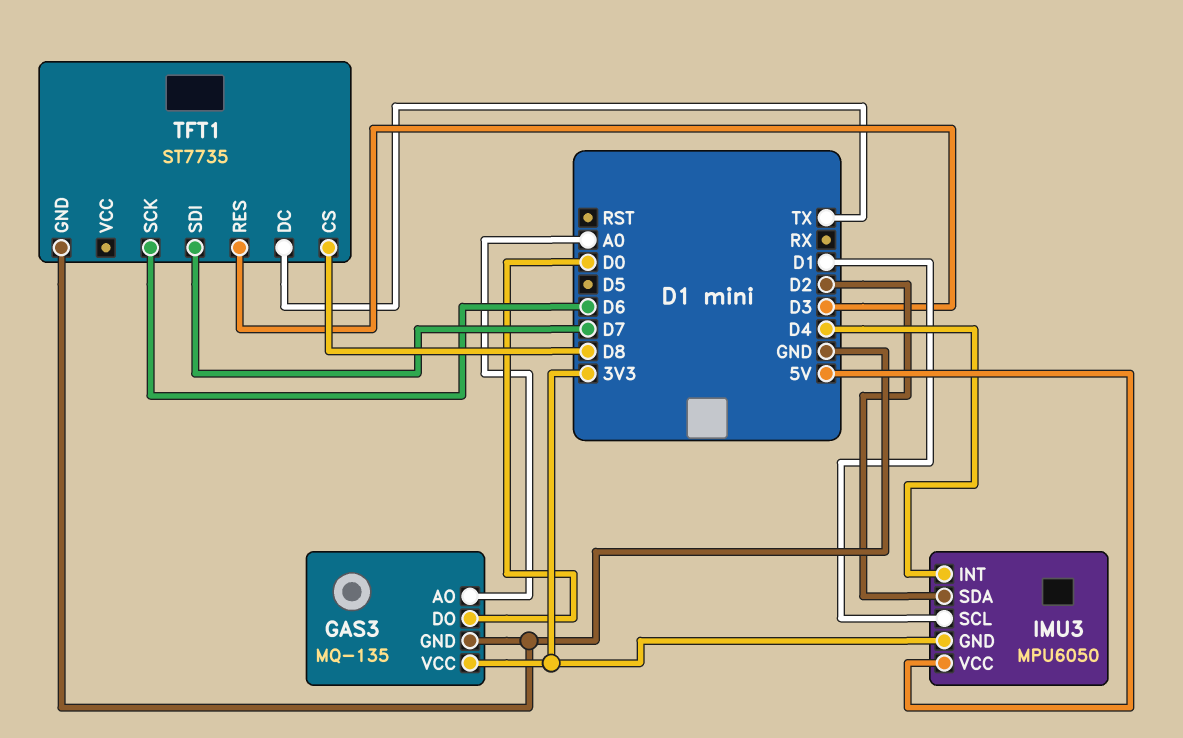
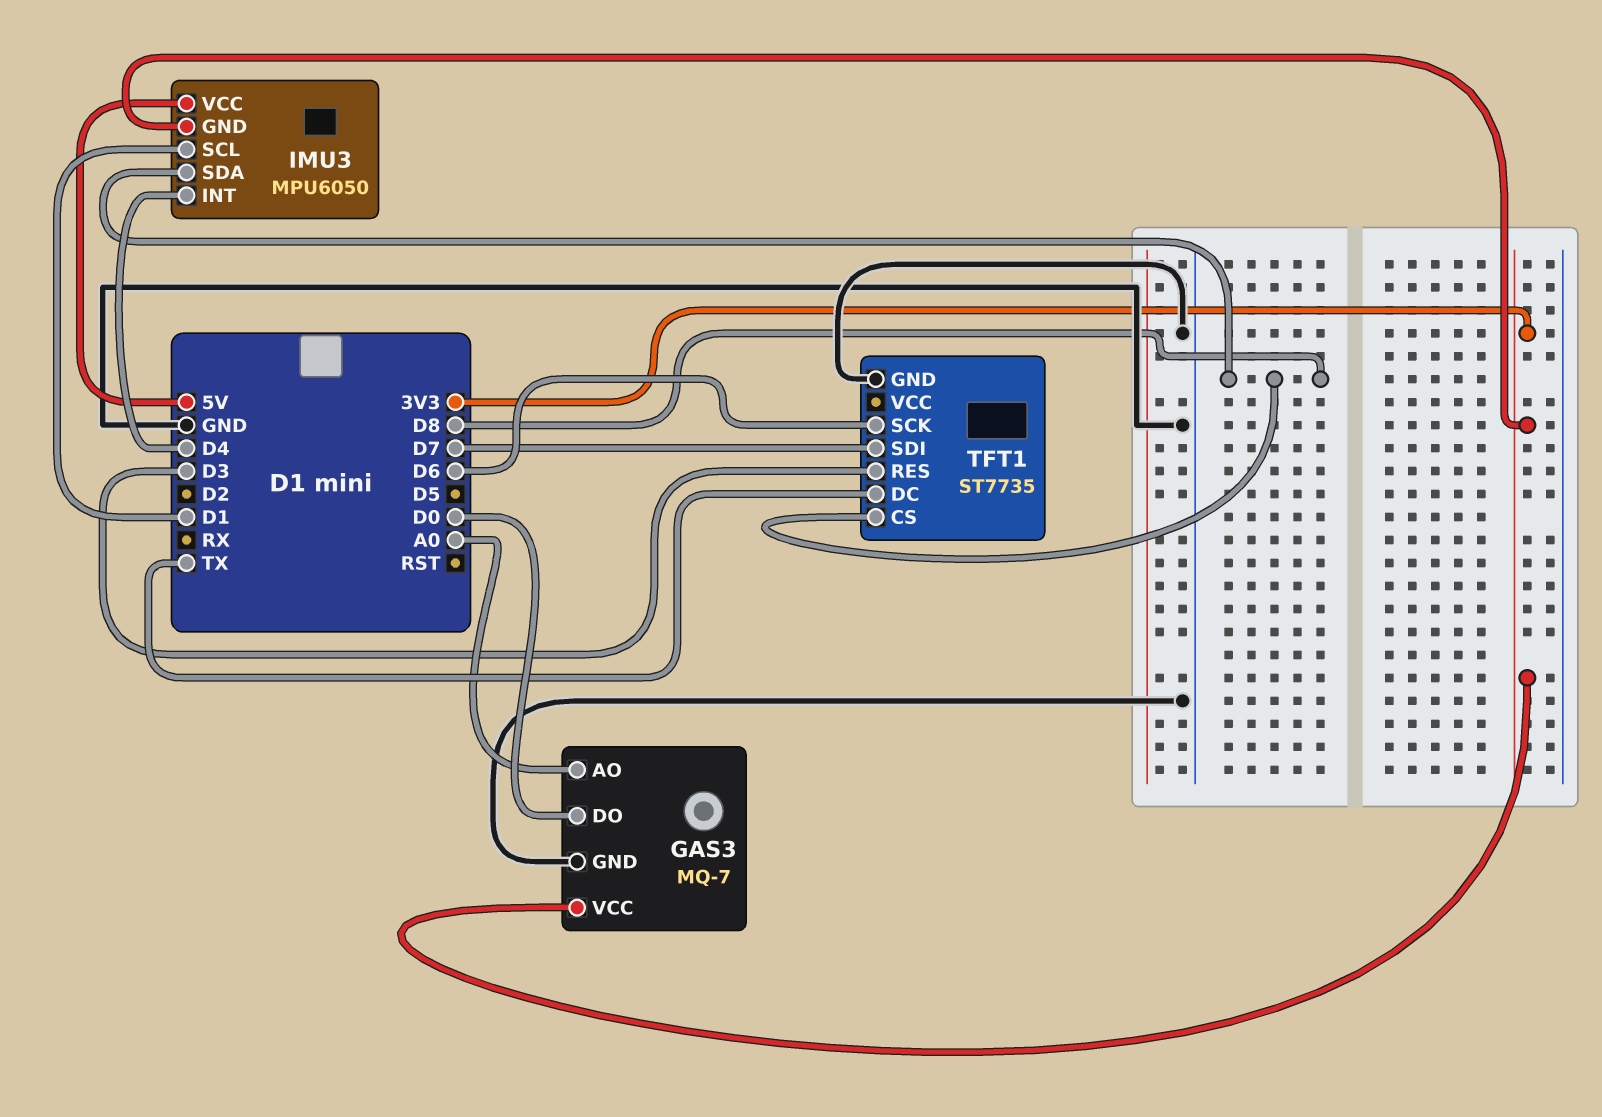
GAS3: MQ-135 -> MQ-7
IMU3 pin SDA: D2 -> D8

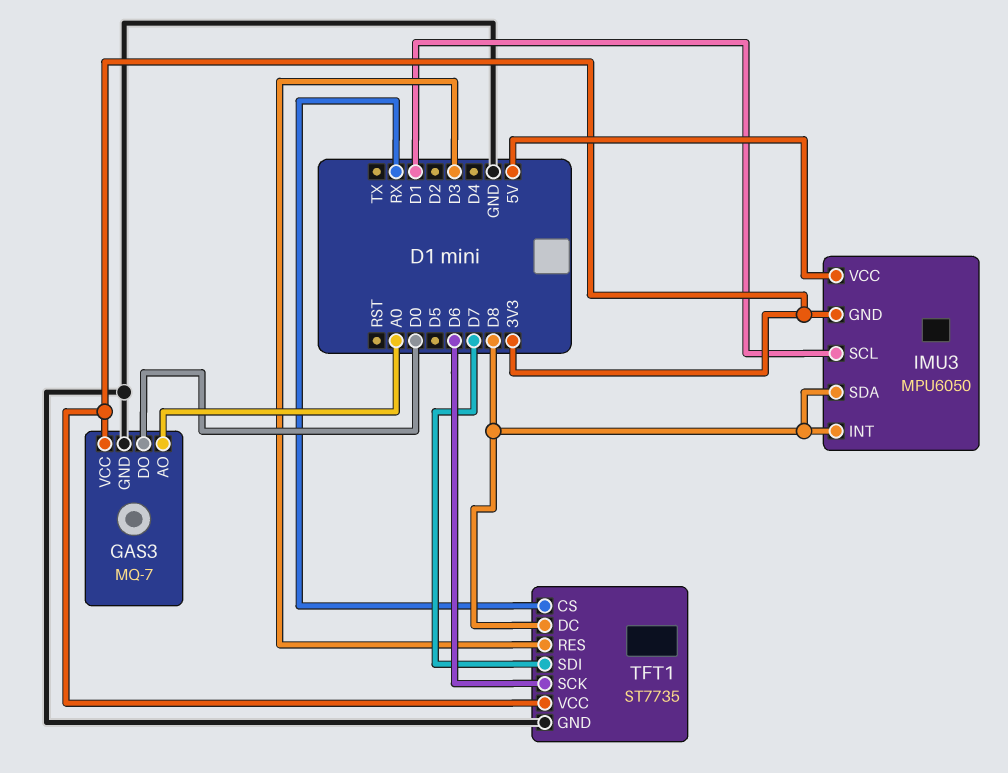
IMU3 pin INT: D4 -> D8
TFT1 pin CS: D8 -> RX
TFT1 pin DC: TX -> D8
TFT1 pin VCC: none -> 3V3

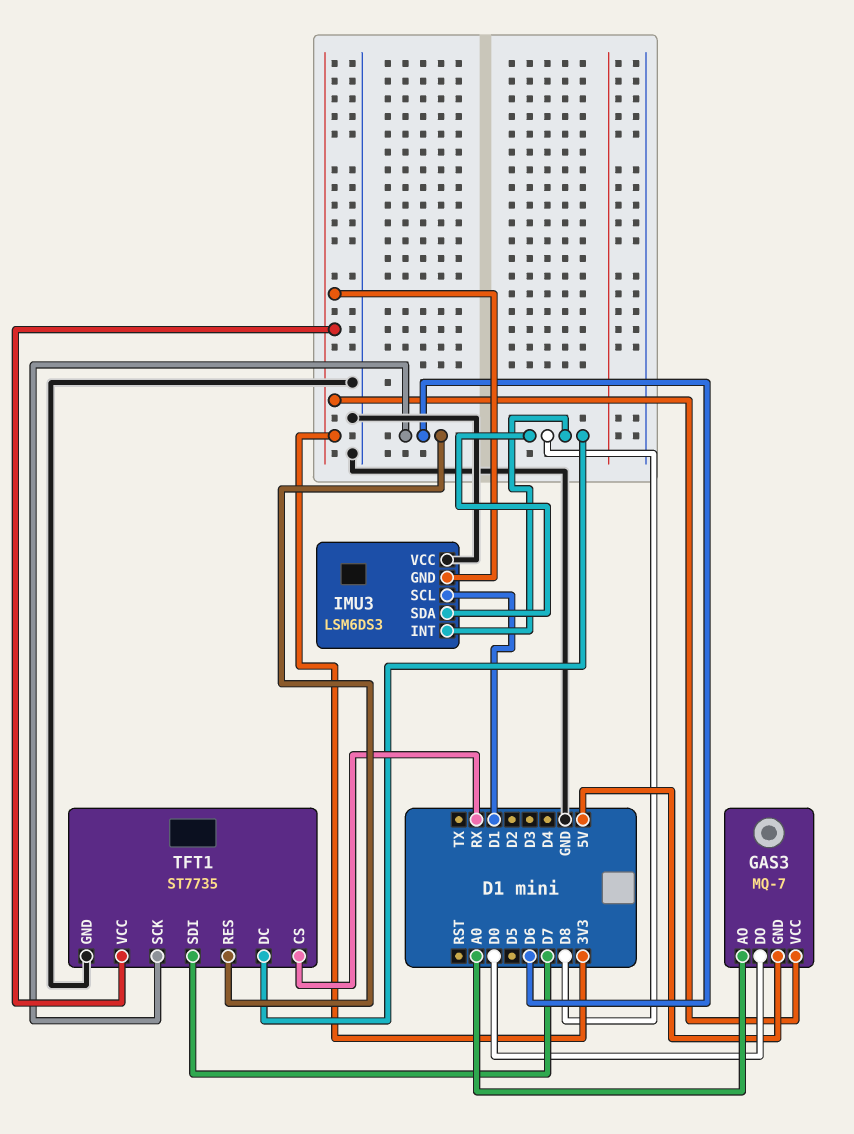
GAS3 pin GND: GND -> 5V
IMU3: MPU6050 -> LSM6DS3
IMU3 pin VCC: 5V -> GND
TFT1 pin RES: D3 -> D6

